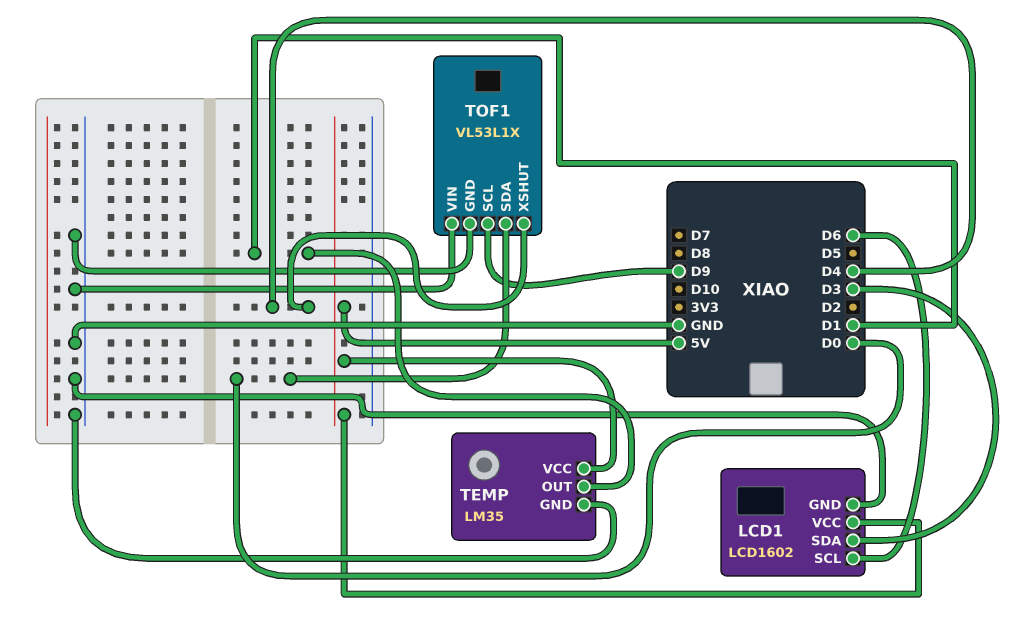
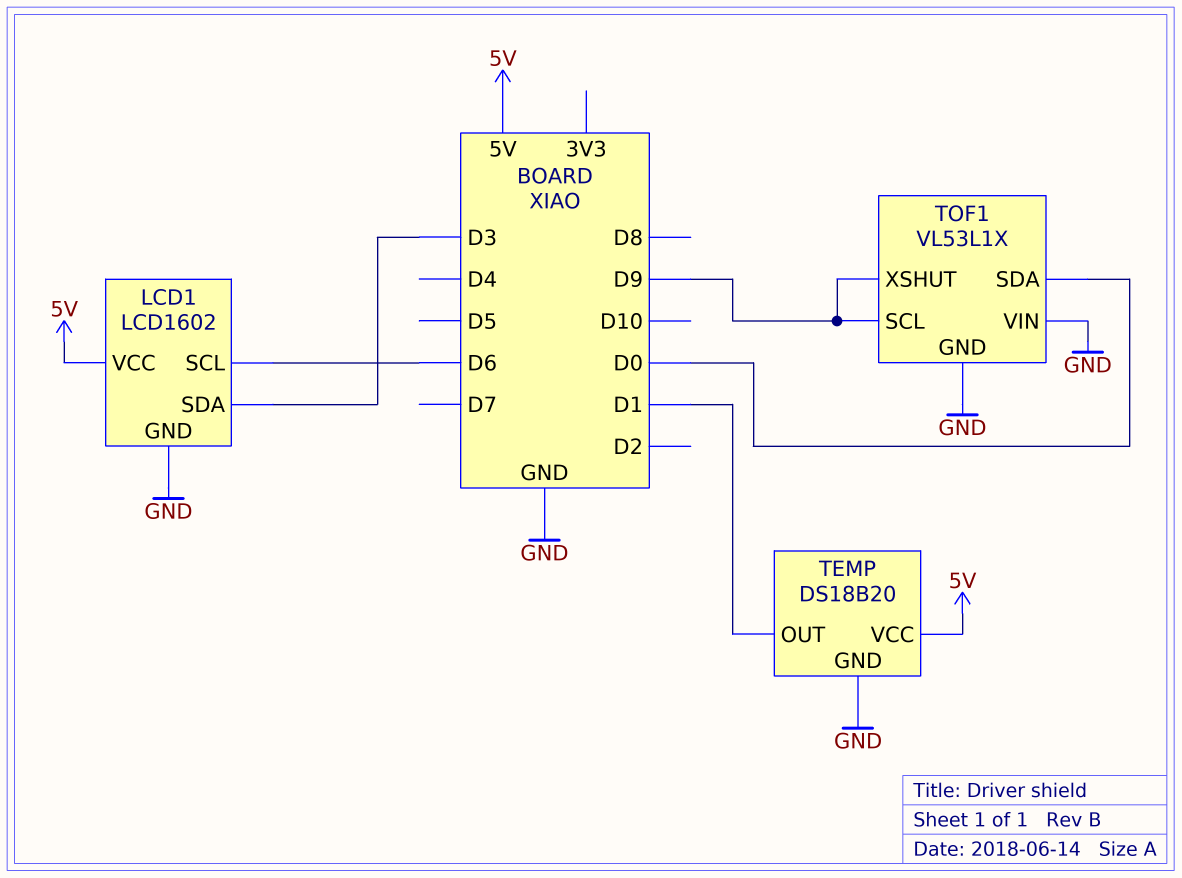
TEMP: LM35 -> DS18B20
TOF1 pin XSHUT: D4 -> D9

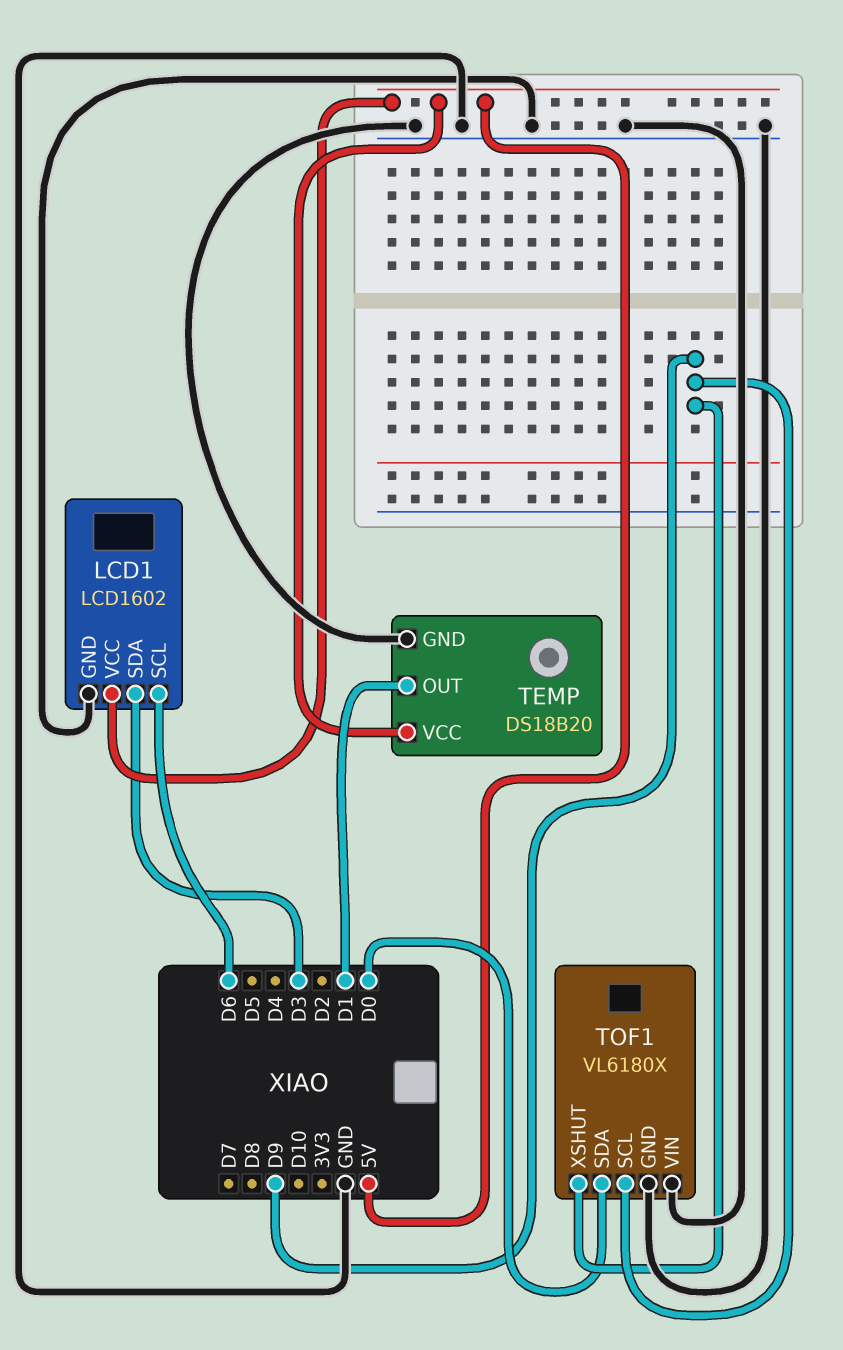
TOF1: VL53L1X -> VL6180X

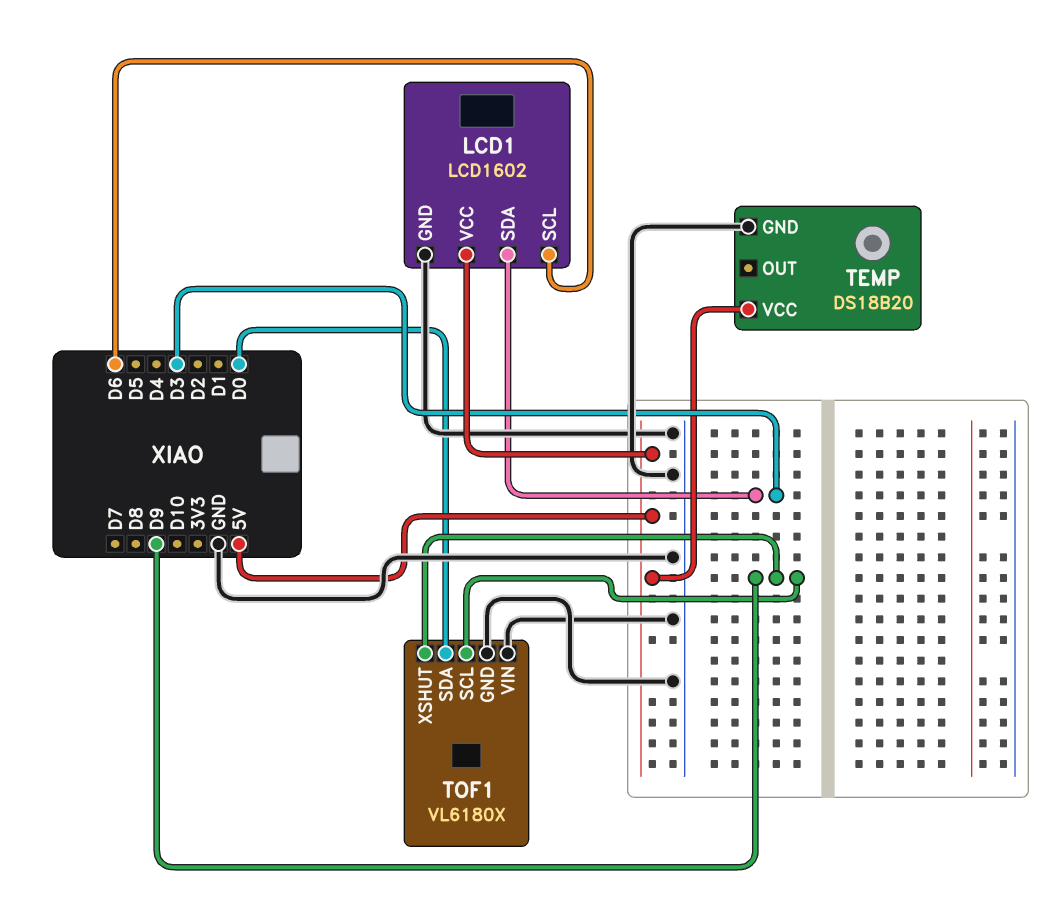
TEMP pin OUT: D1 -> none

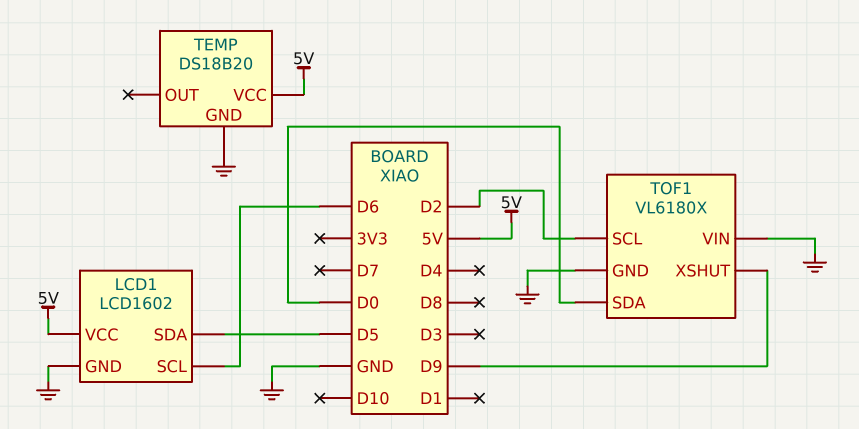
LCD1 pin SDA: D3 -> D5
TOF1 pin SCL: D9 -> D2

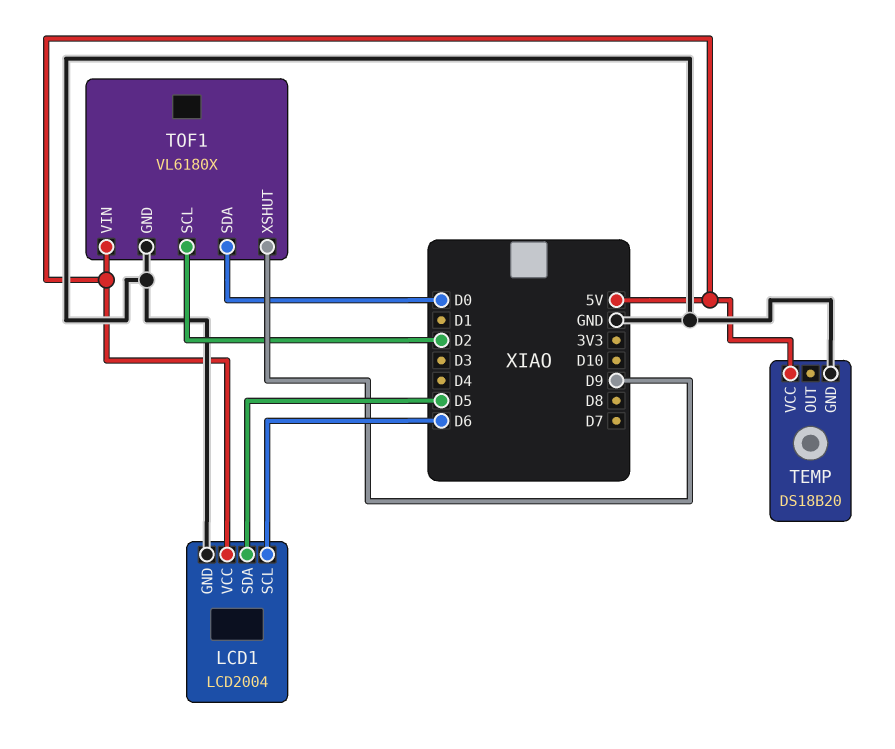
LCD1: LCD1602 -> LCD2004
TOF1 pin VIN: GND -> 5V

